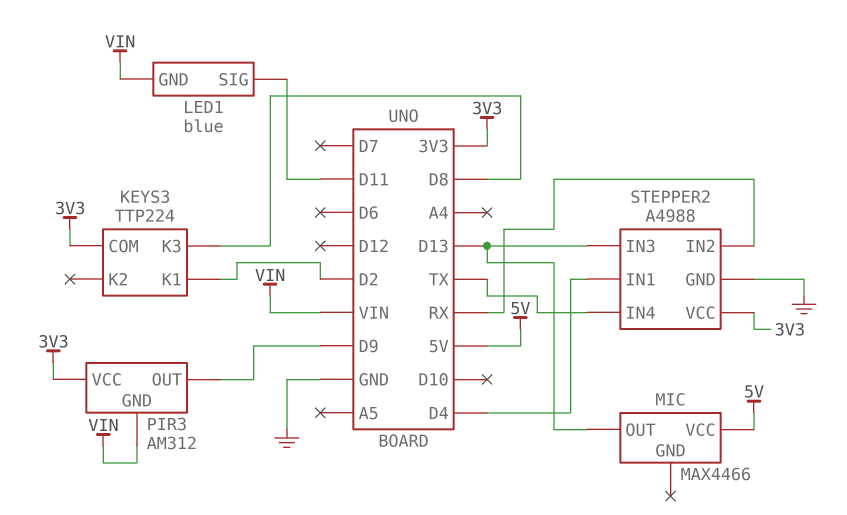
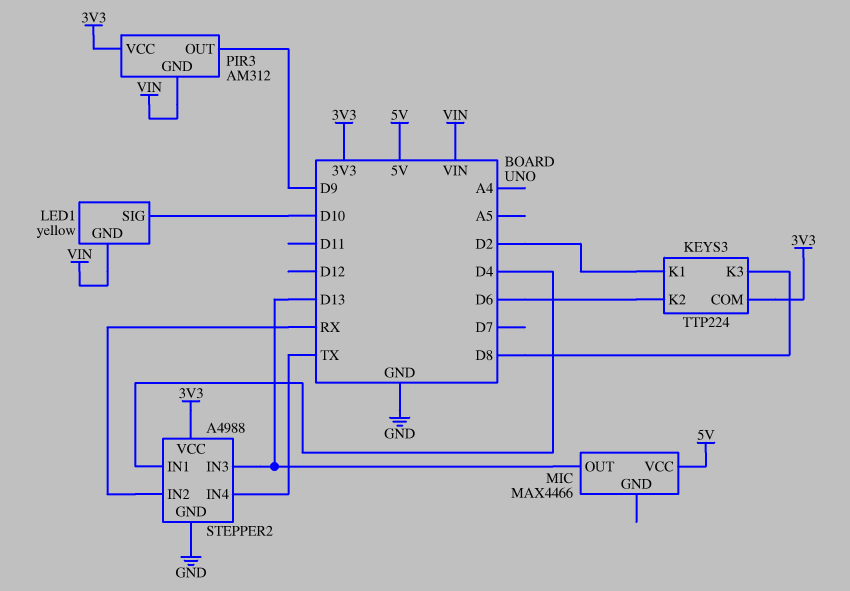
KEYS3 pin K2: none -> D6
LED1: blue -> yellow
LED1 pin SIG: D11 -> D10

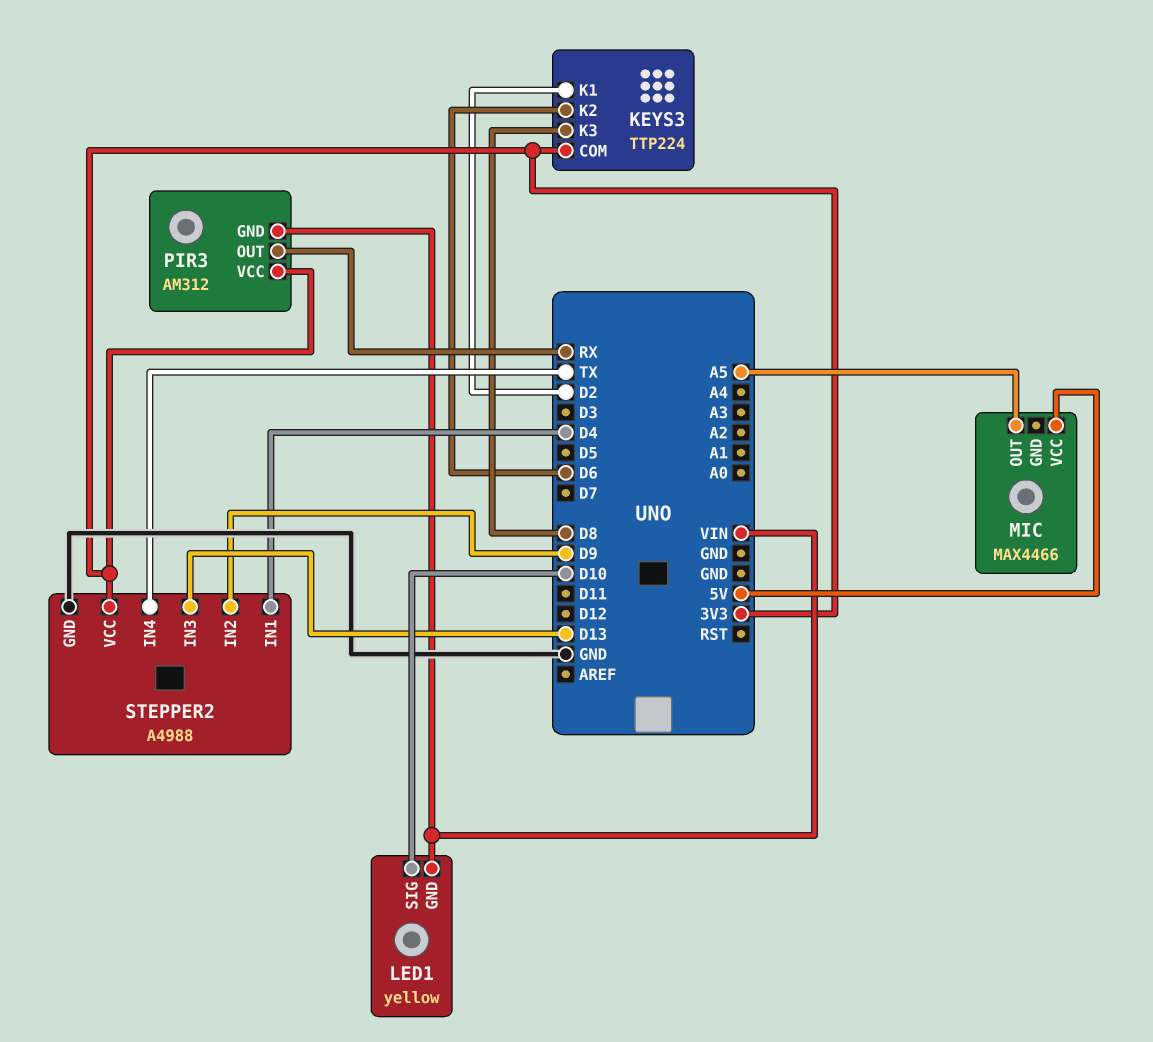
MIC pin OUT: D13 -> A5
PIR3 pin OUT: D9 -> RX
STEPPER2 pin IN2: RX -> D9

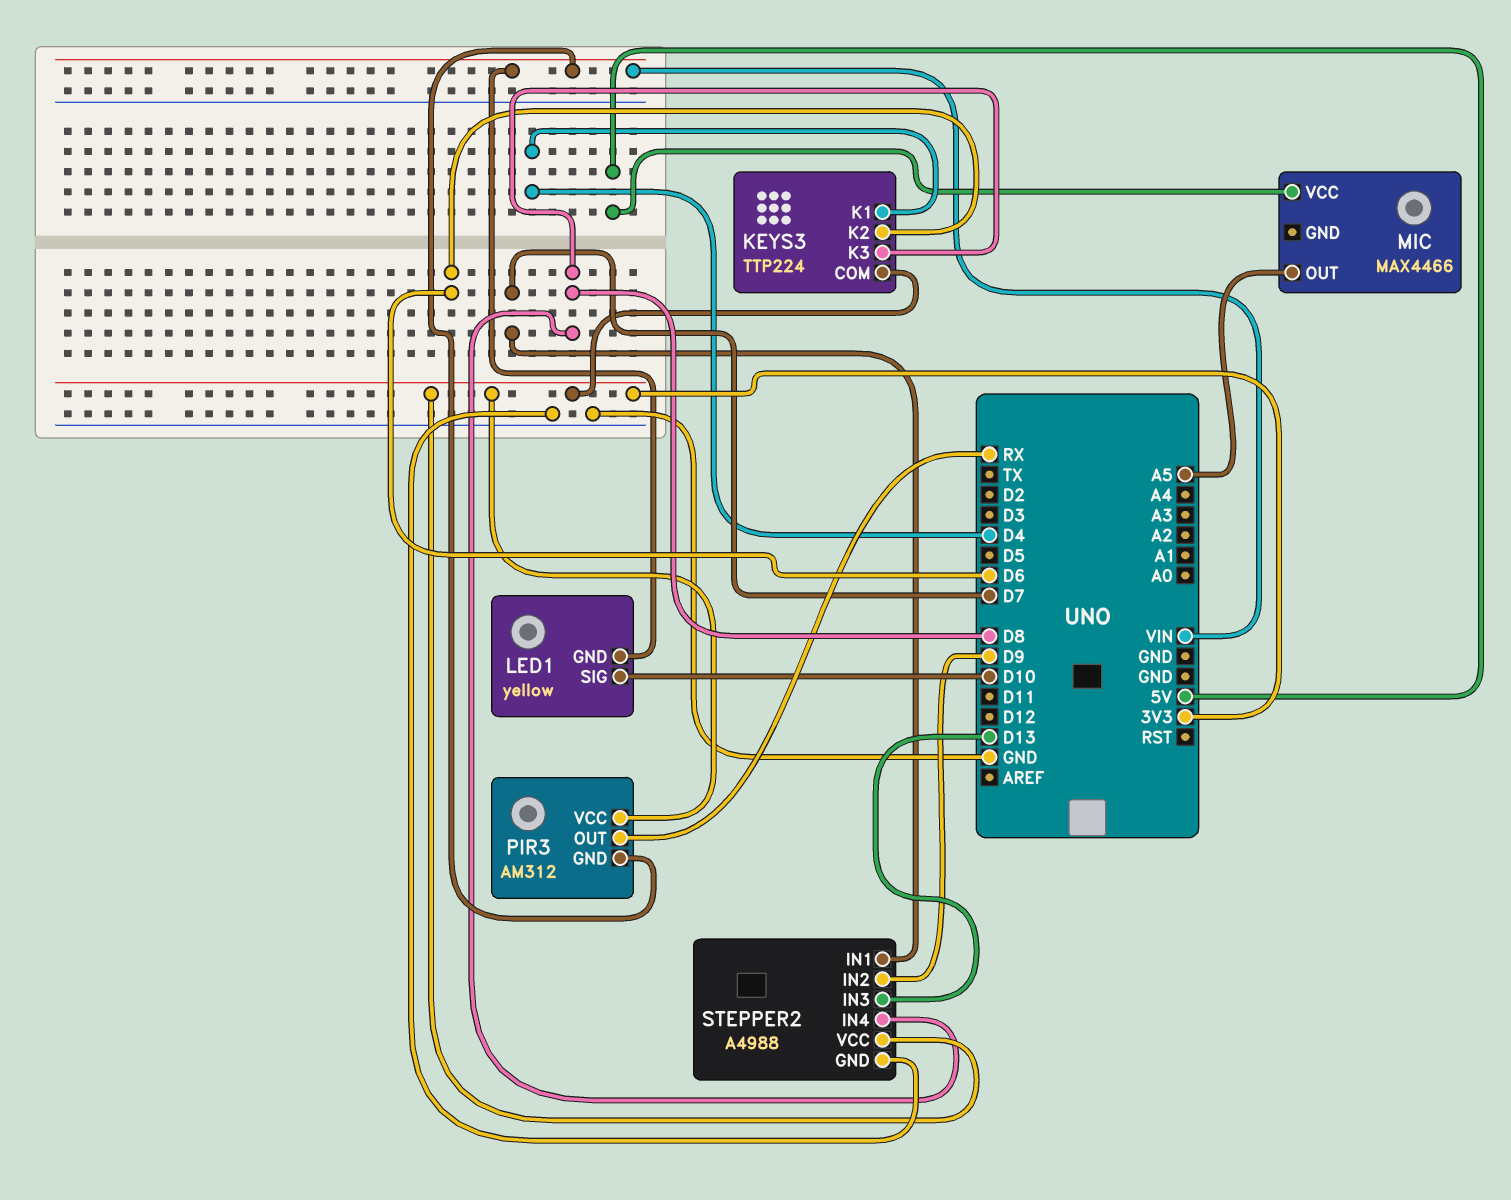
KEYS3 pin K1: D2 -> D4
STEPPER2 pin IN1: D4 -> D7
STEPPER2 pin IN4: TX -> D8

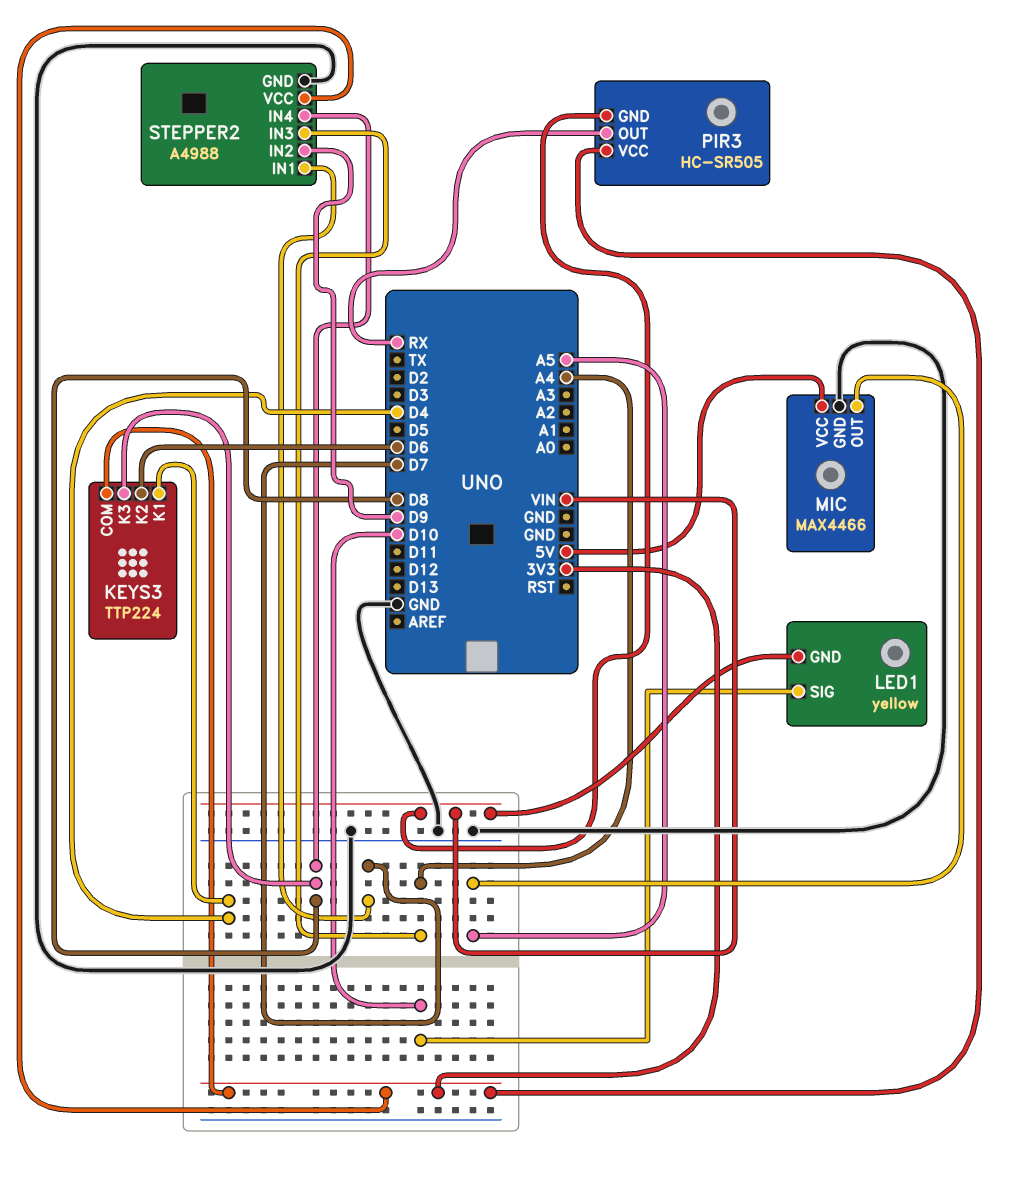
MIC pin GND: none -> GND
PIR3: AM312 -> HC-SR505
STEPPER2 pin IN3: D13 -> A4

